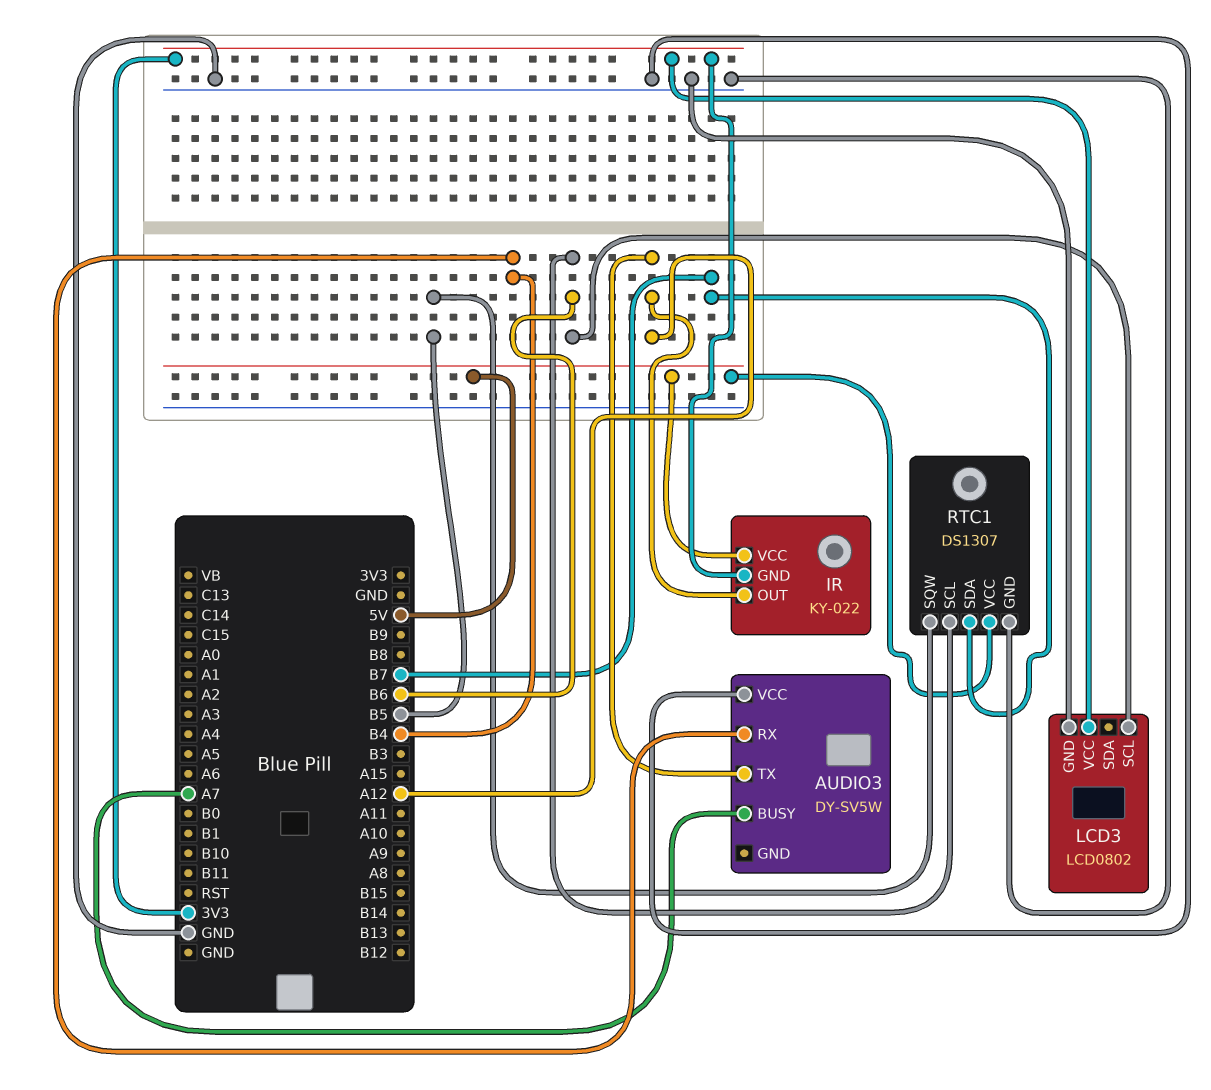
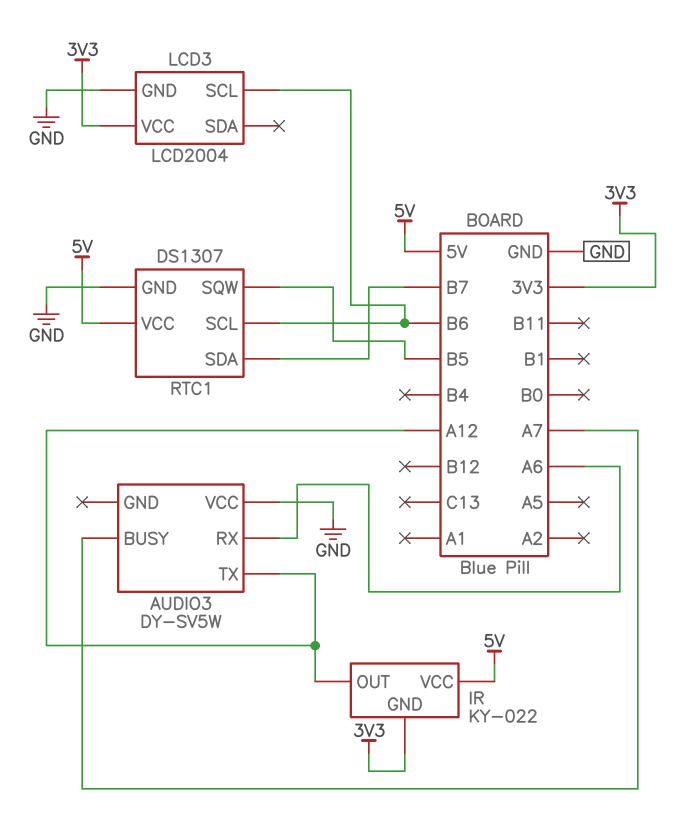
AUDIO3 pin RX: B4 -> A6
LCD3: LCD0802 -> LCD2004

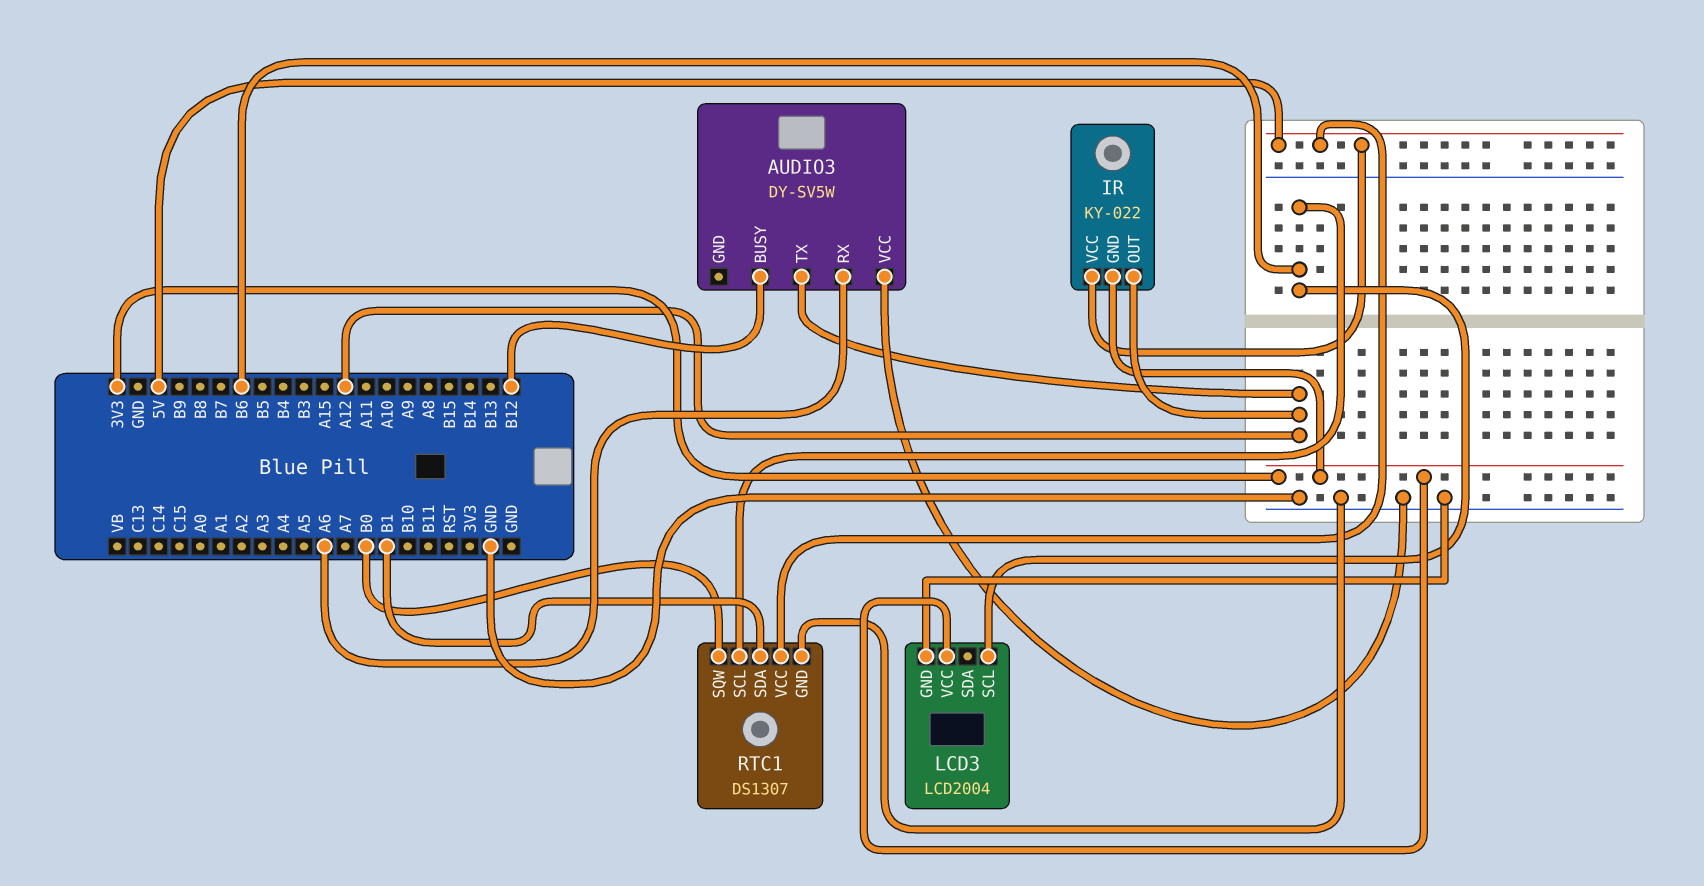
AUDIO3 pin BUSY: A7 -> B12
RTC1 pin SDA: B7 -> B1
RTC1 pin SQW: B5 -> B0

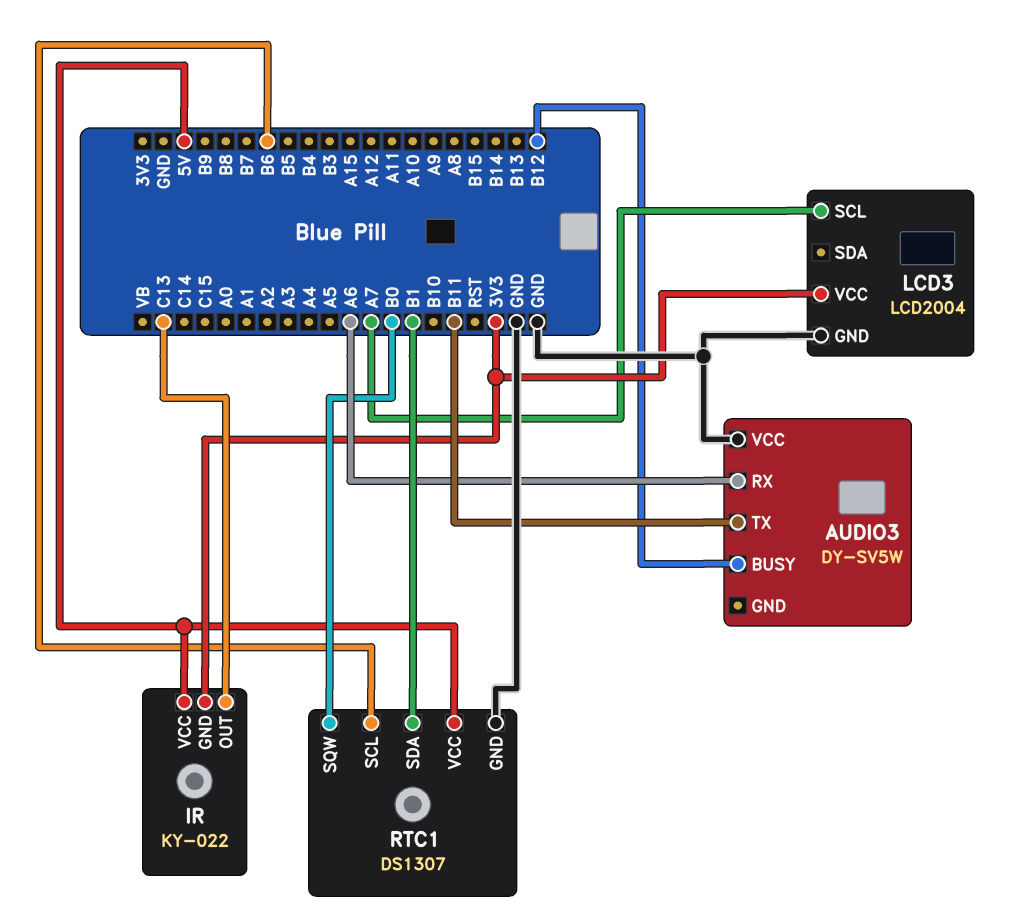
AUDIO3 pin TX: A12 -> B11
IR pin OUT: A12 -> C13
LCD3 pin SCL: B6 -> A7

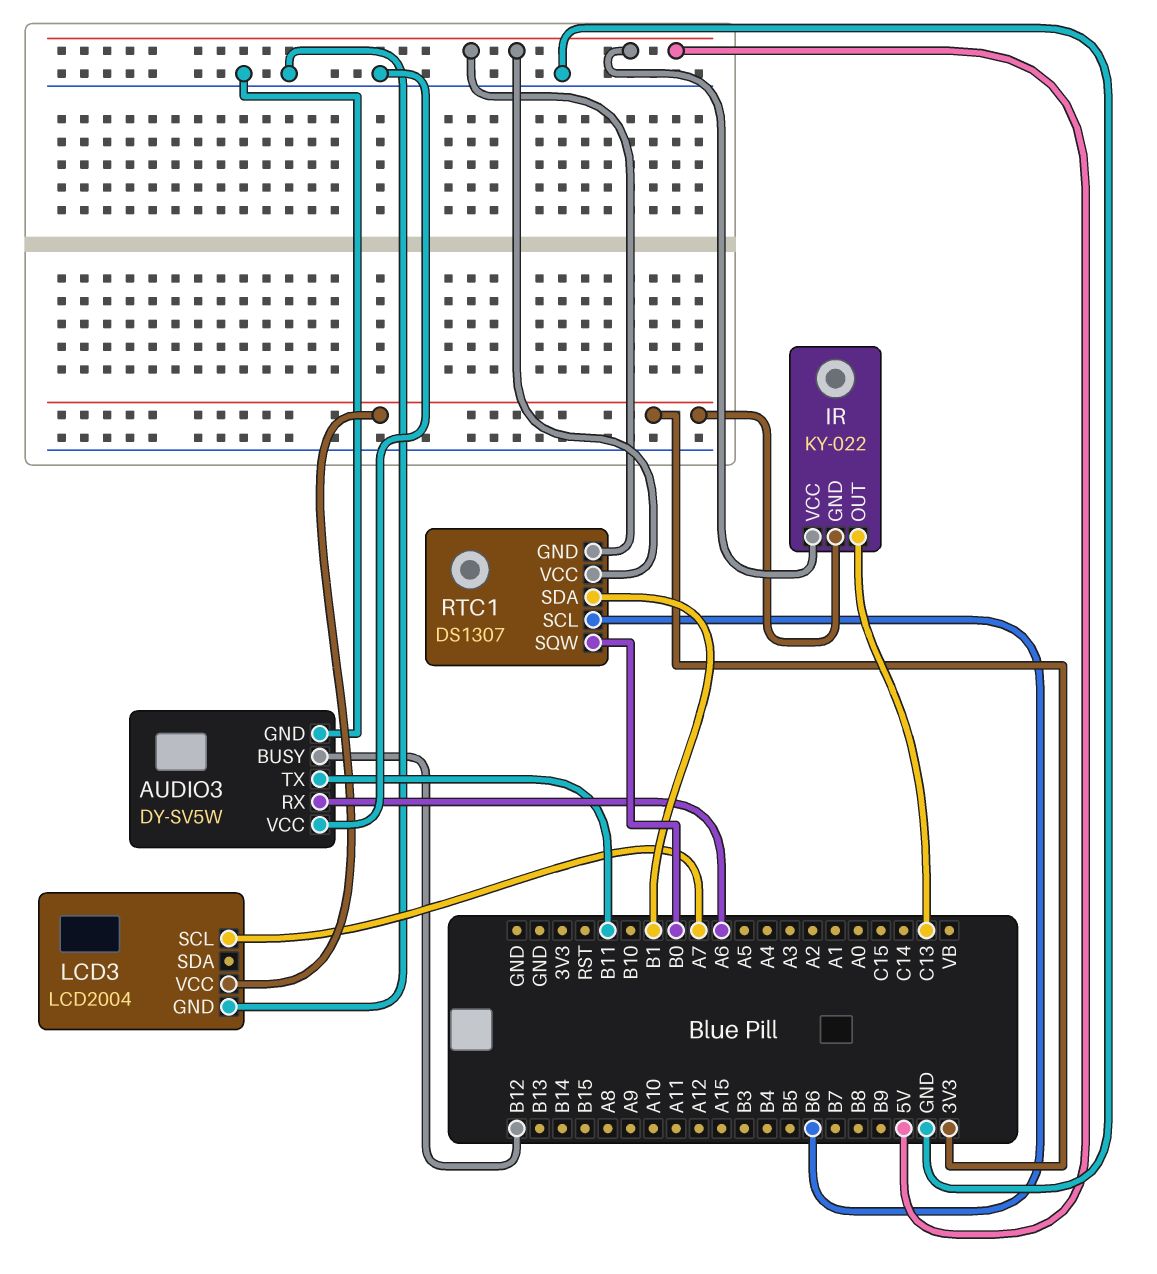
AUDIO3 pin GND: none -> GND
RTC1 pin GND: GND -> 5V

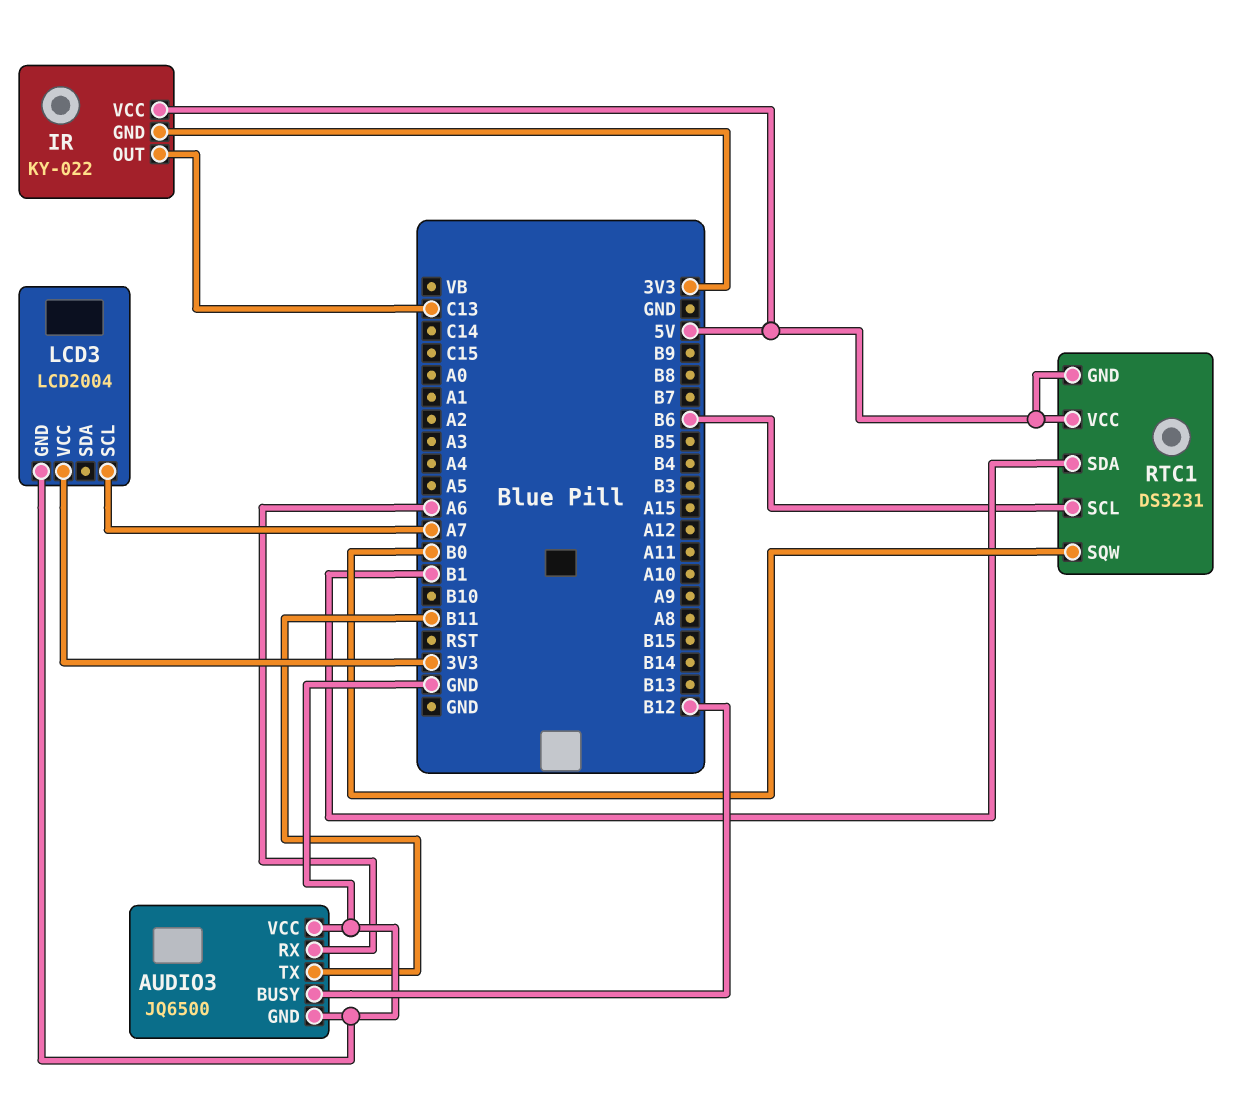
AUDIO3: DY-SV5W -> JQ6500
RTC1: DS1307 -> DS3231

